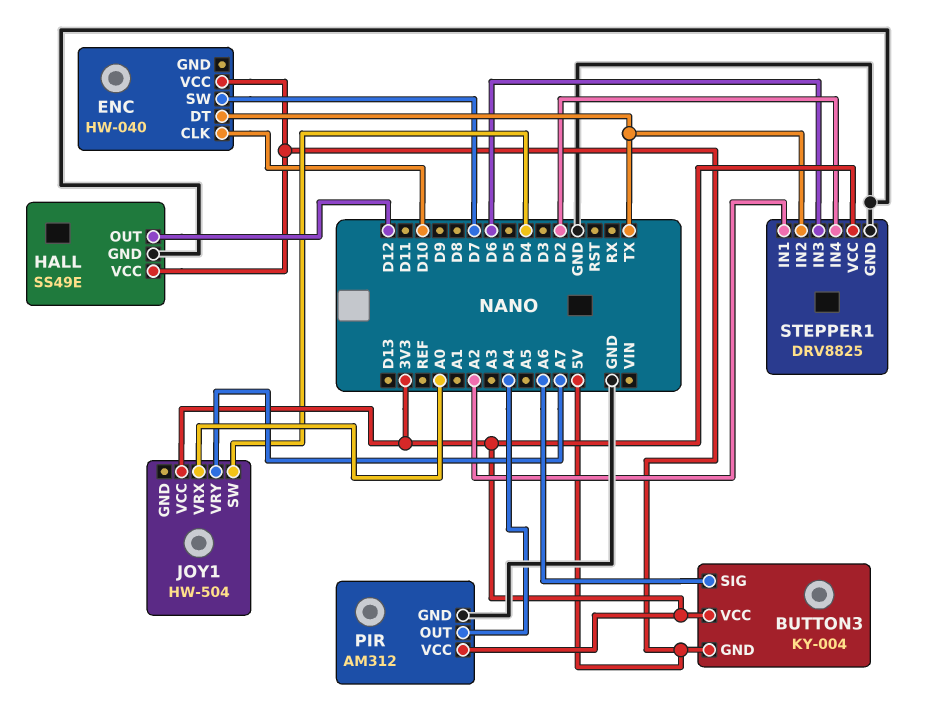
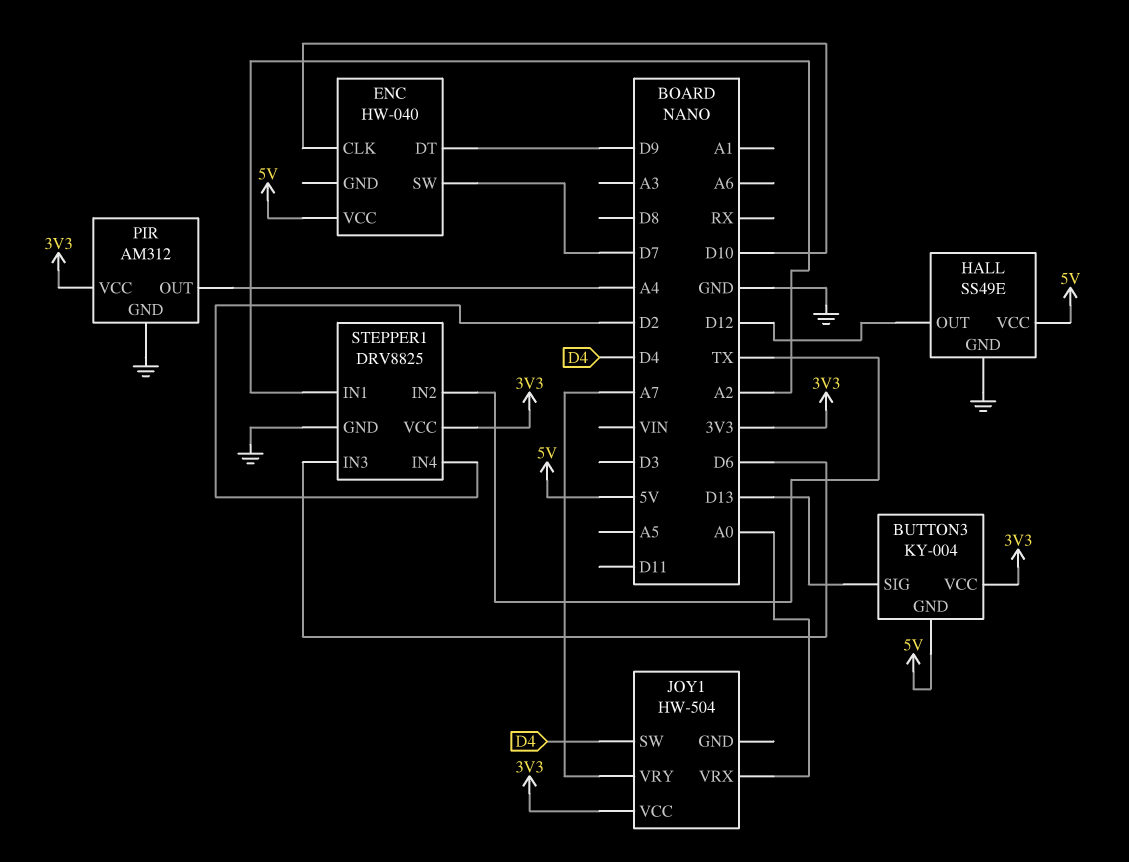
BUTTON3 pin SIG: A6 -> D13
ENC pin DT: TX -> D9

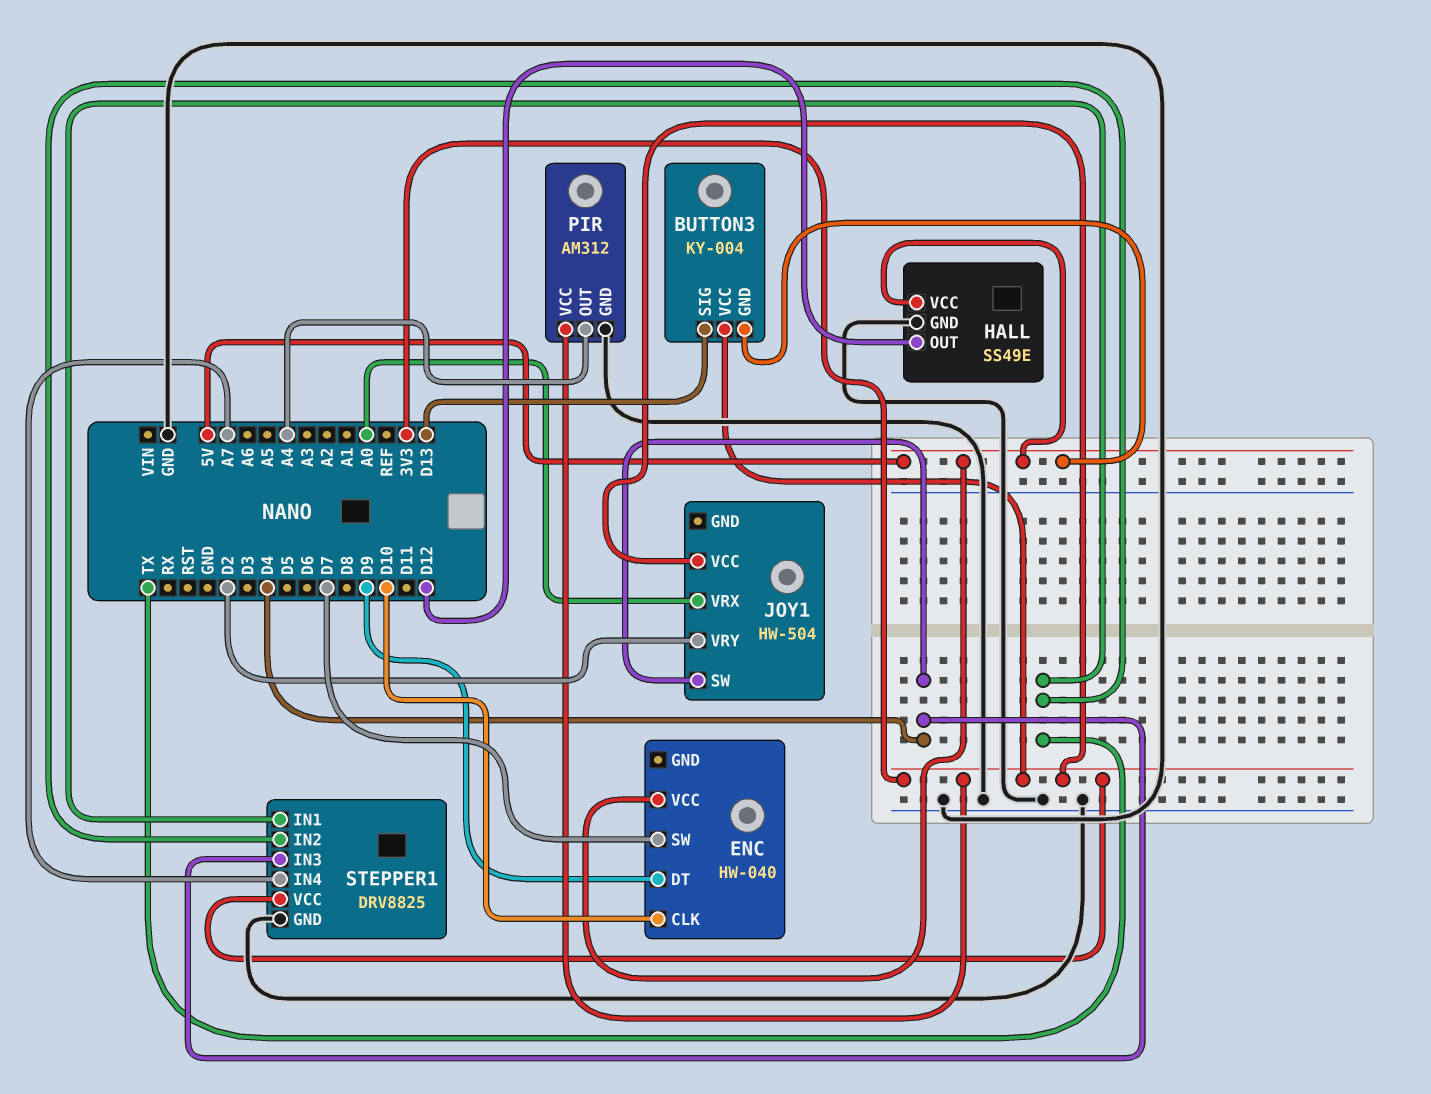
JOY1 pin VRY: A7 -> D2
STEPPER1 pin IN1: A2 -> TX
STEPPER1 pin IN3: D6 -> D4
STEPPER1 pin IN4: D2 -> A7

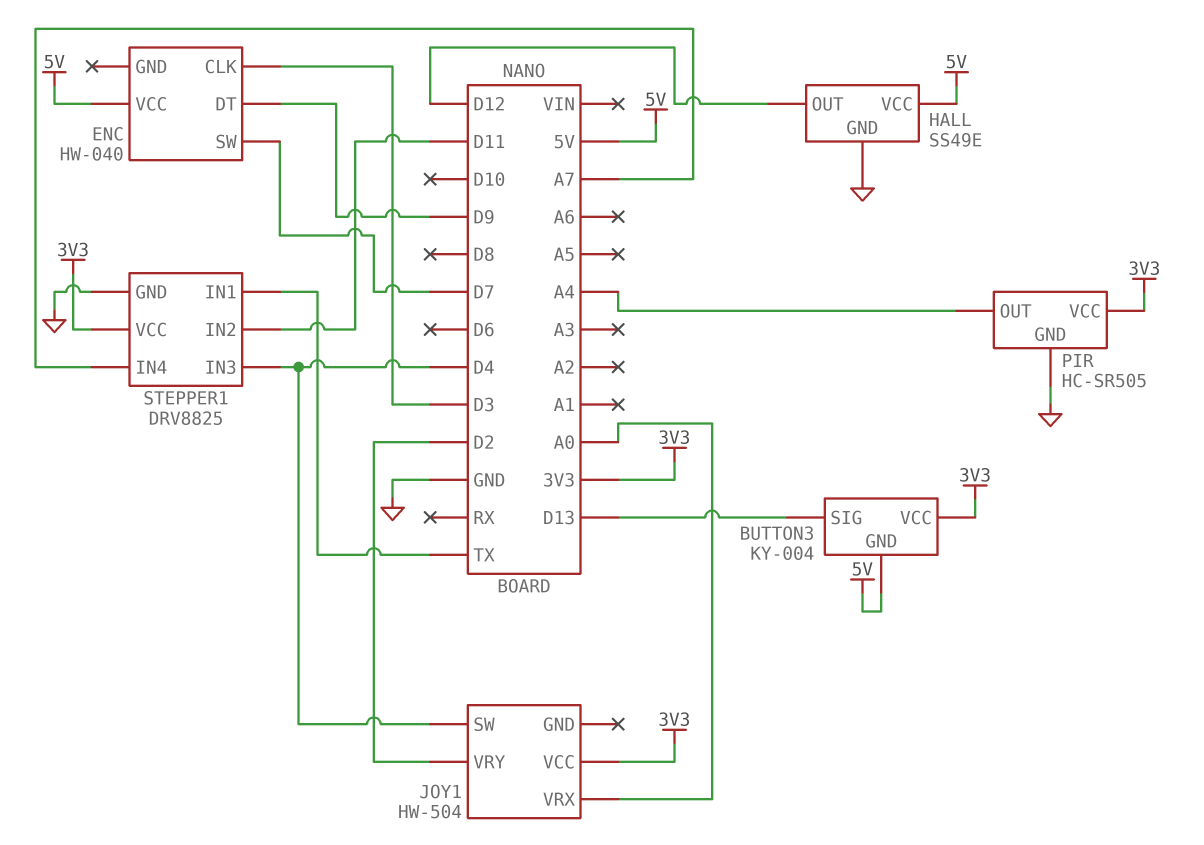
ENC pin CLK: D10 -> D3
PIR: AM312 -> HC-SR505
STEPPER1 pin IN2: TX -> D11

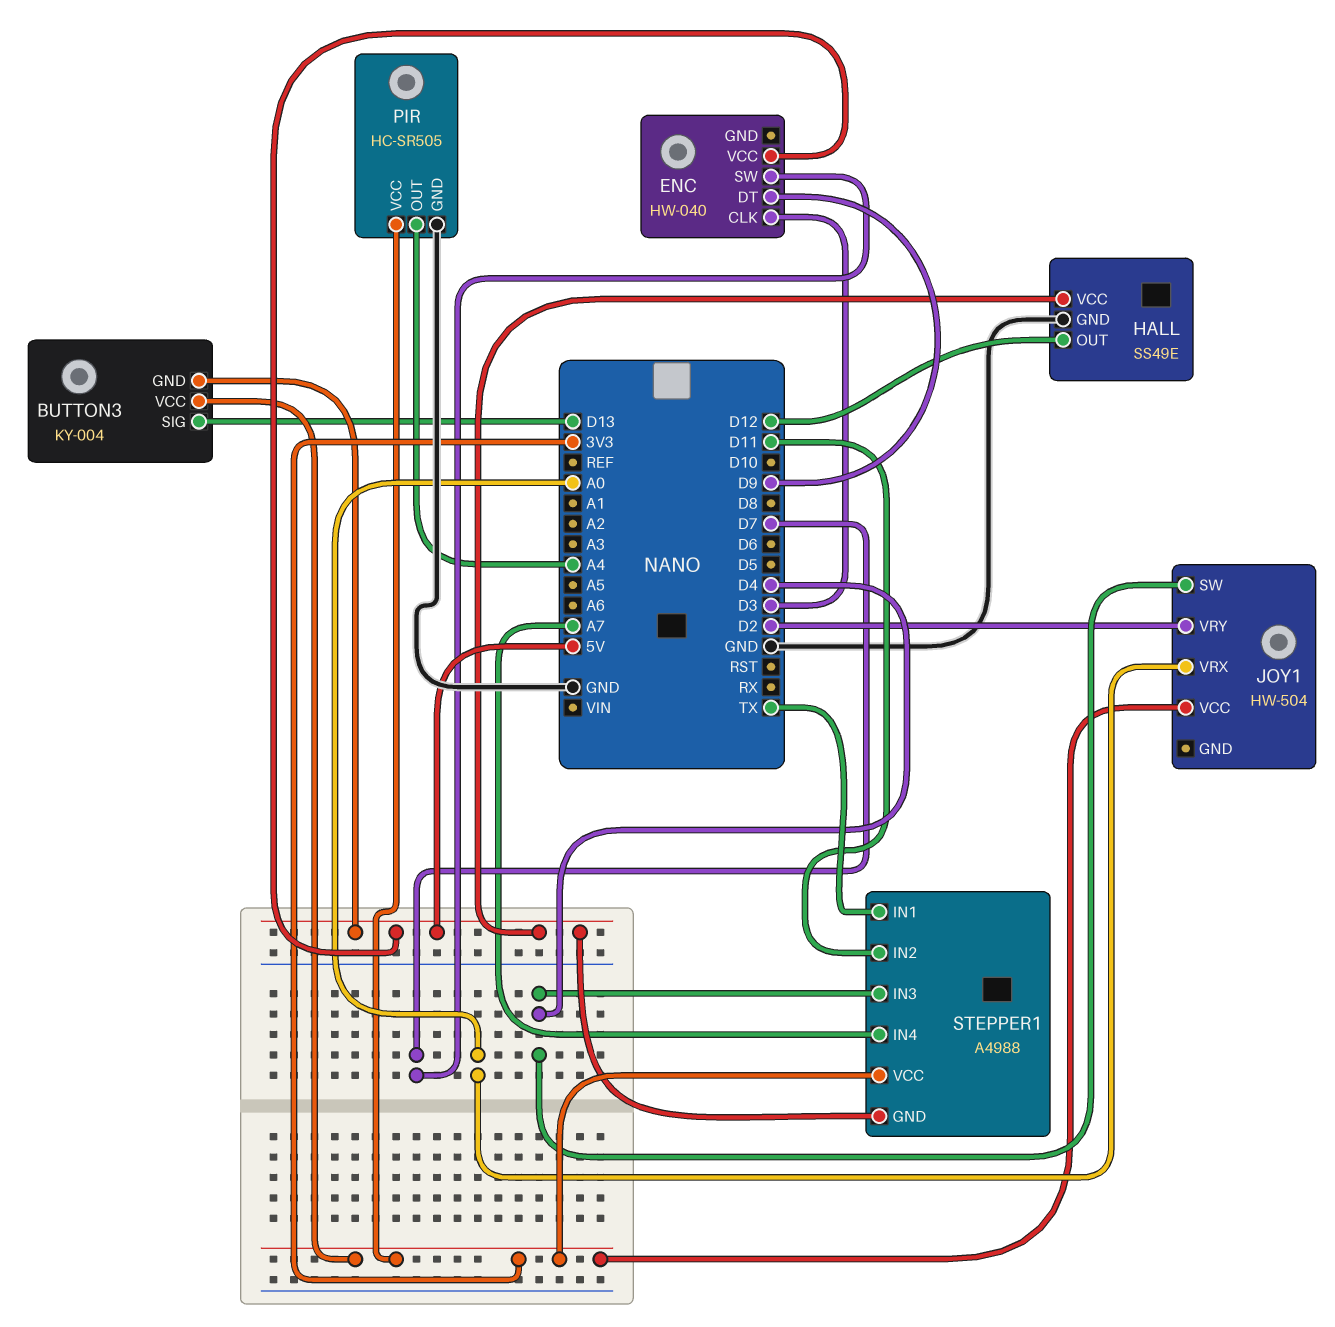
STEPPER1: DRV8825 -> A4988
STEPPER1 pin GND: GND -> 5V

